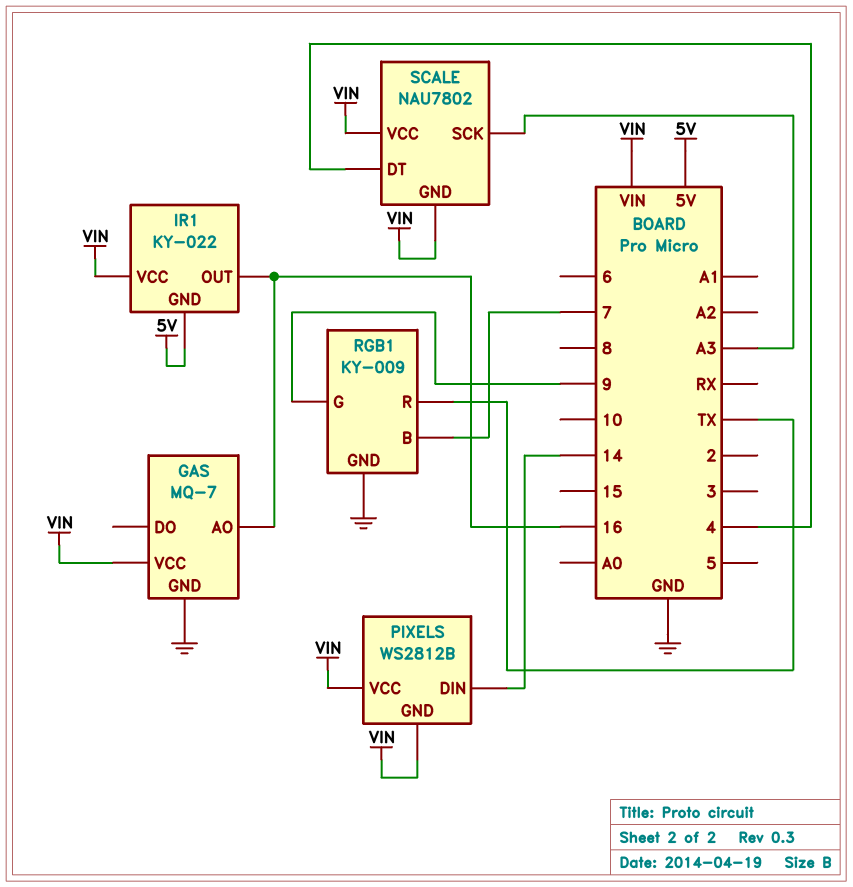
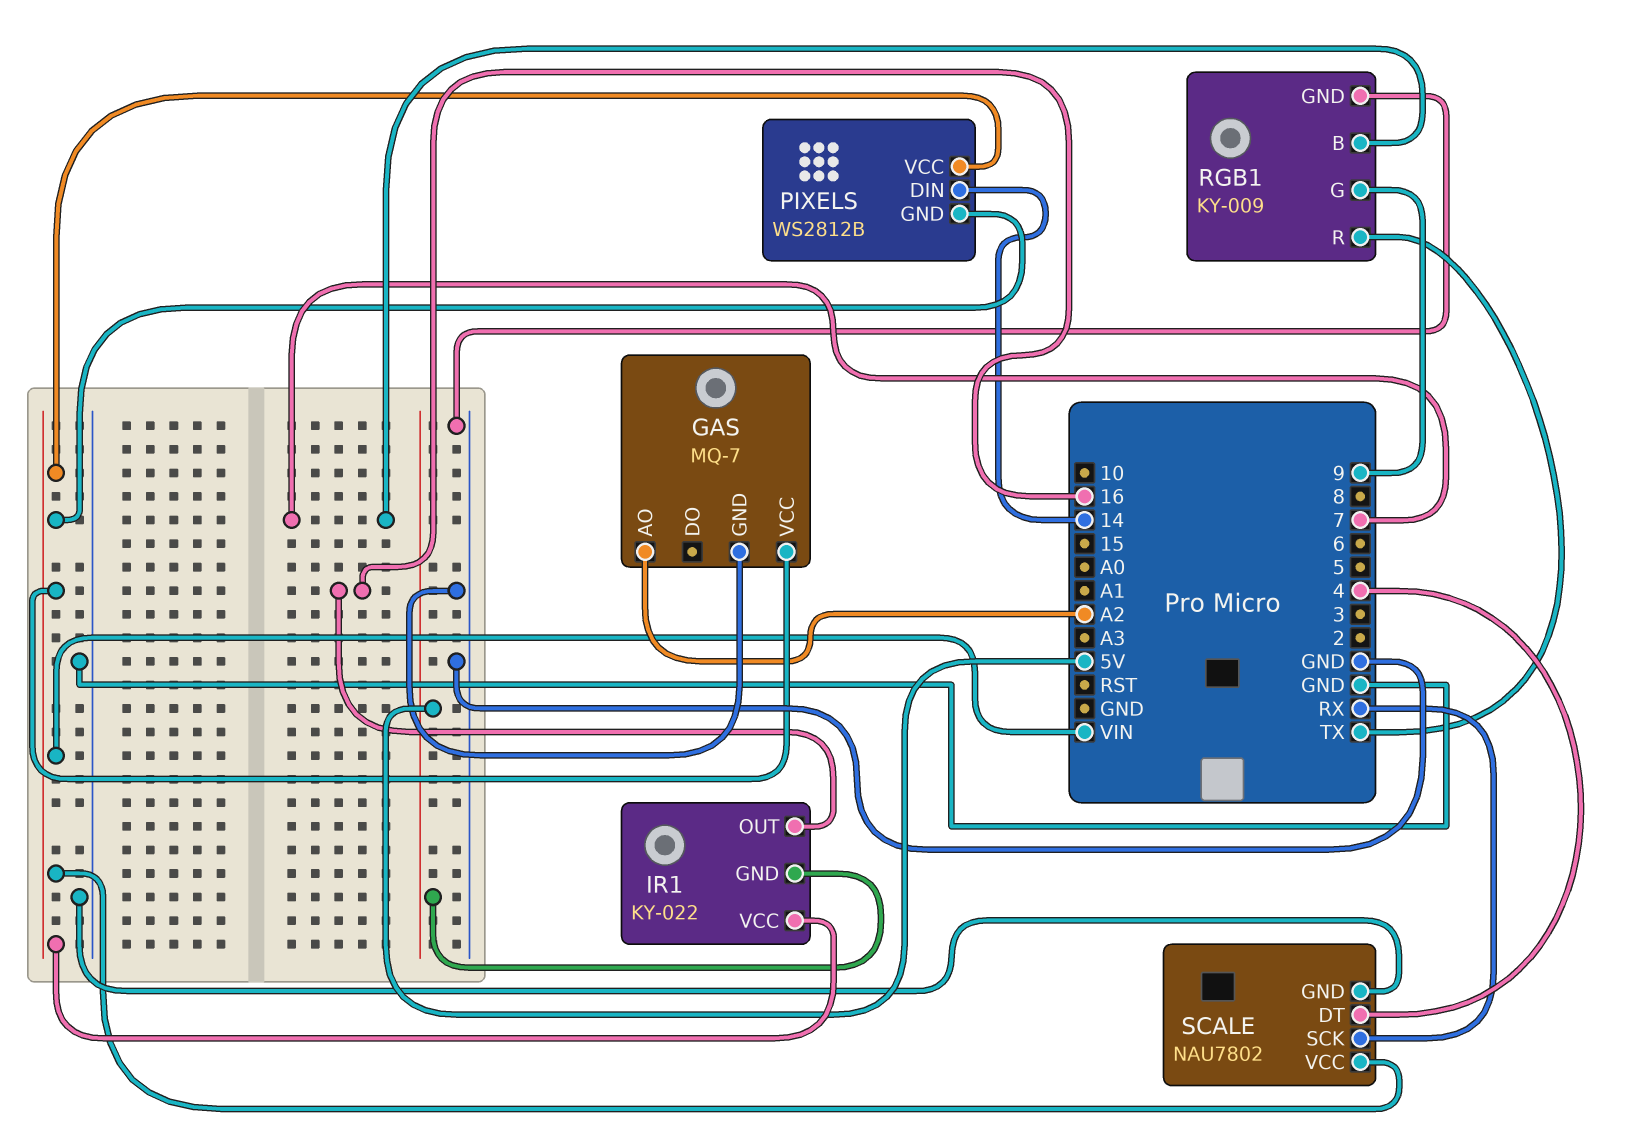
GAS pin AO: 16 -> A2
SCALE pin GND: VIN -> GND
SCALE pin SCK: A3 -> RX

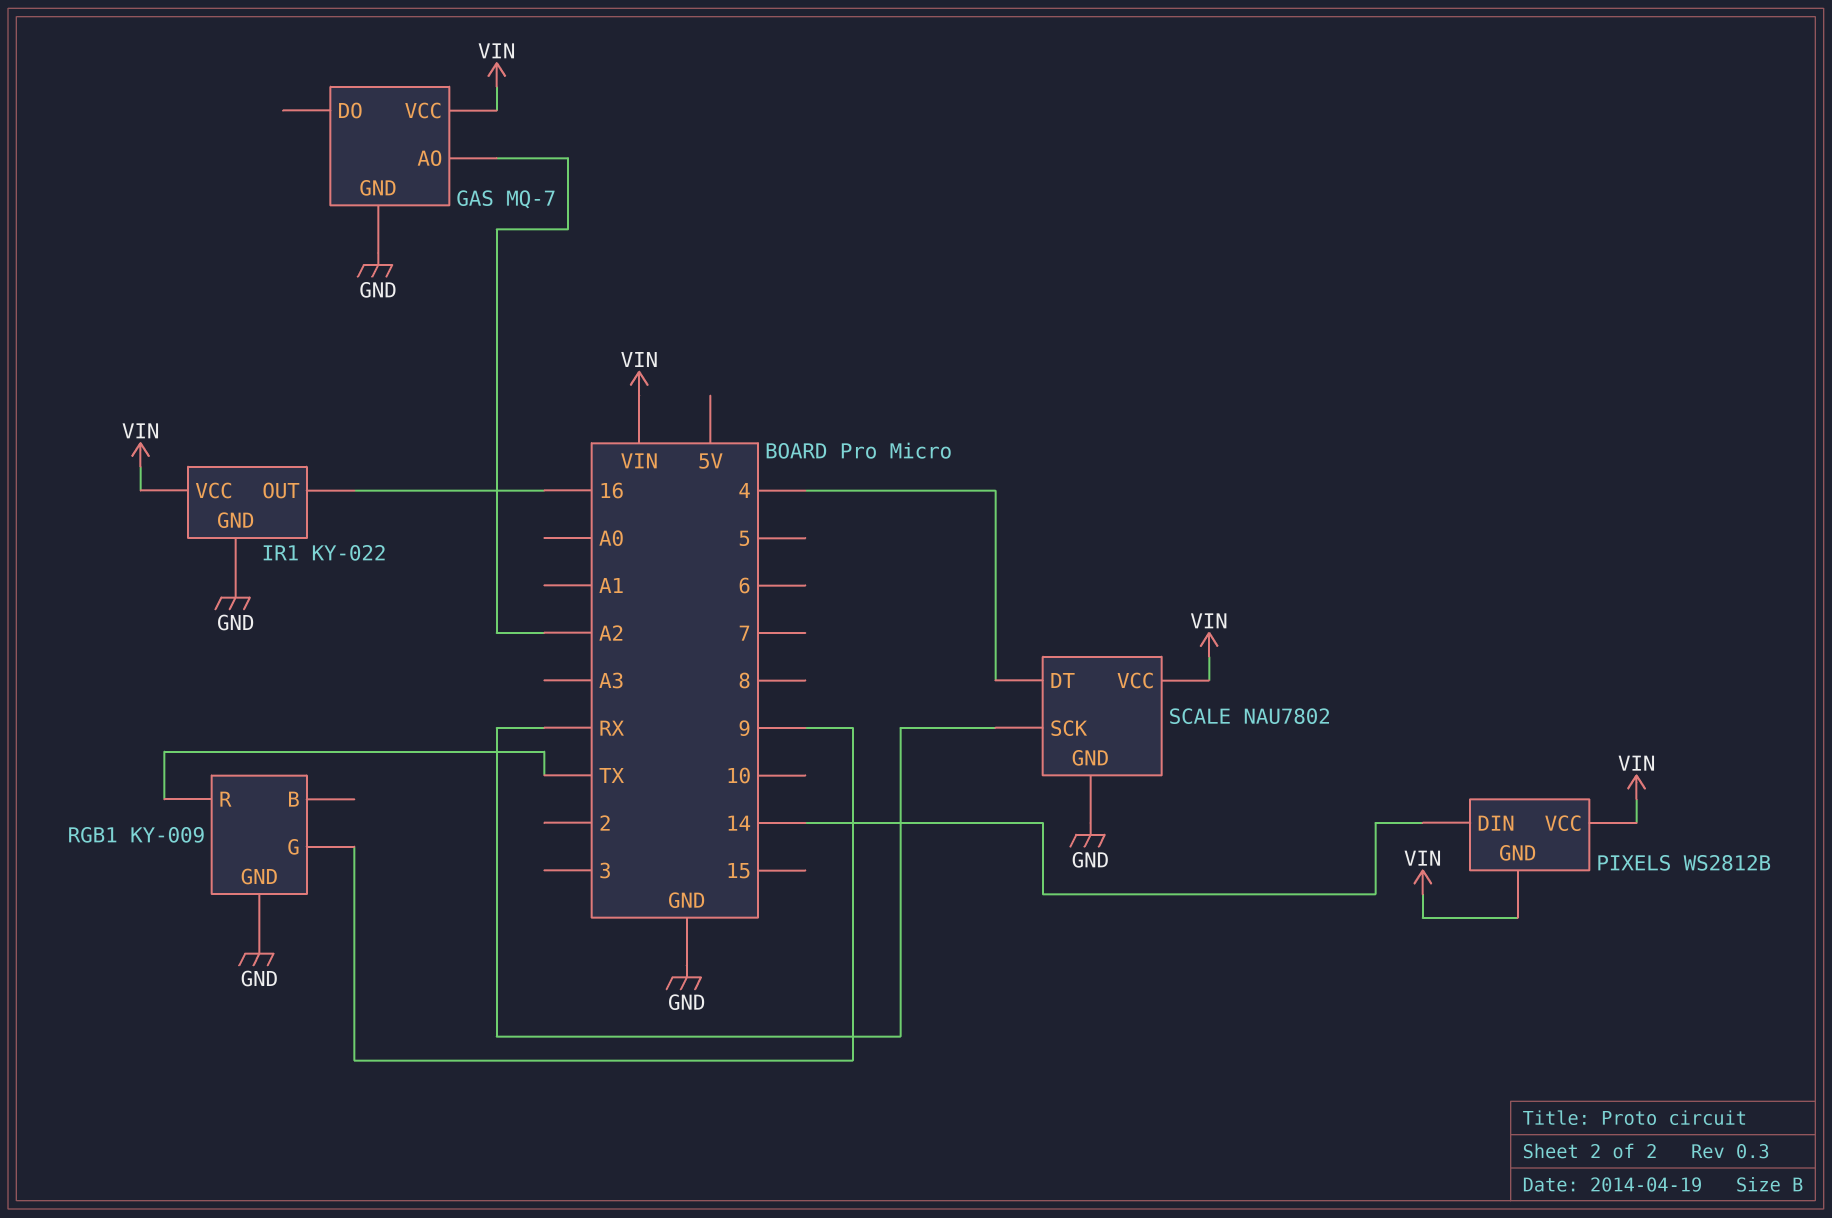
IR1 pin GND: 5V -> GND
RGB1 pin B: 7 -> none

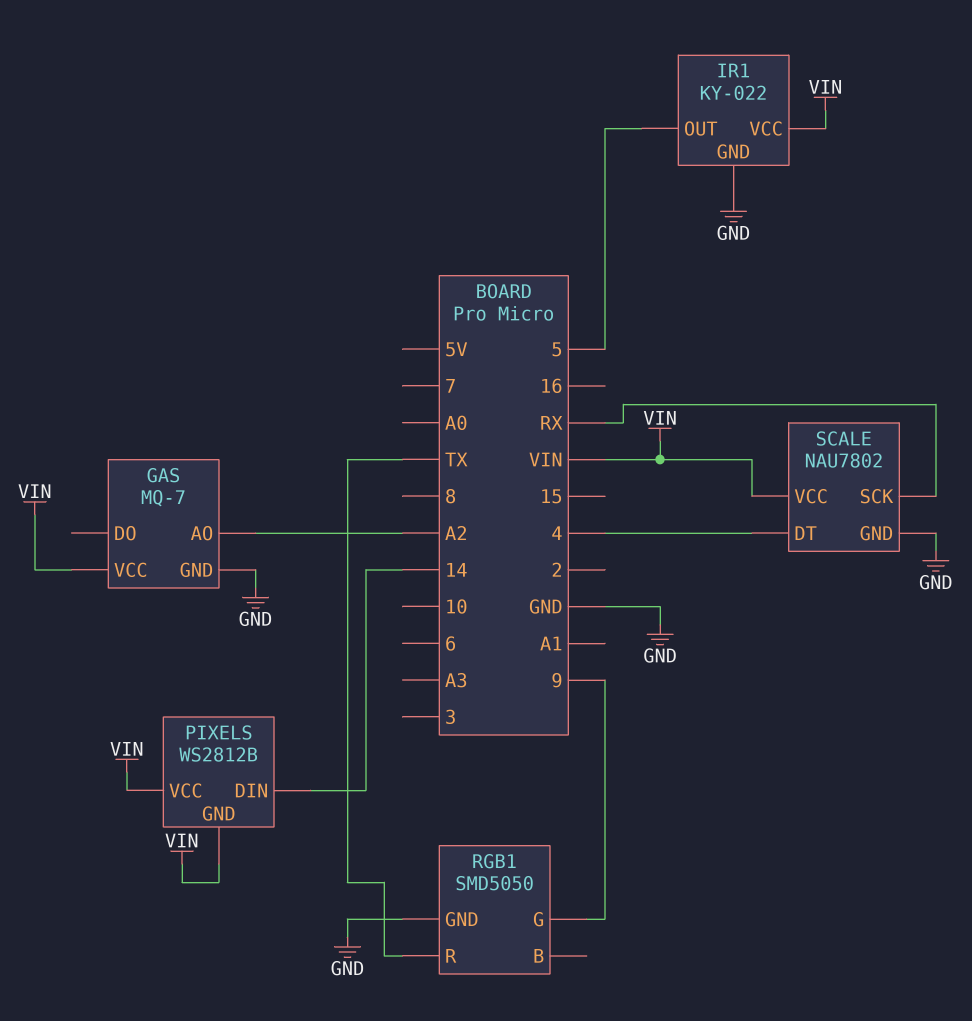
IR1 pin OUT: 16 -> 5
RGB1: KY-009 -> SMD5050

